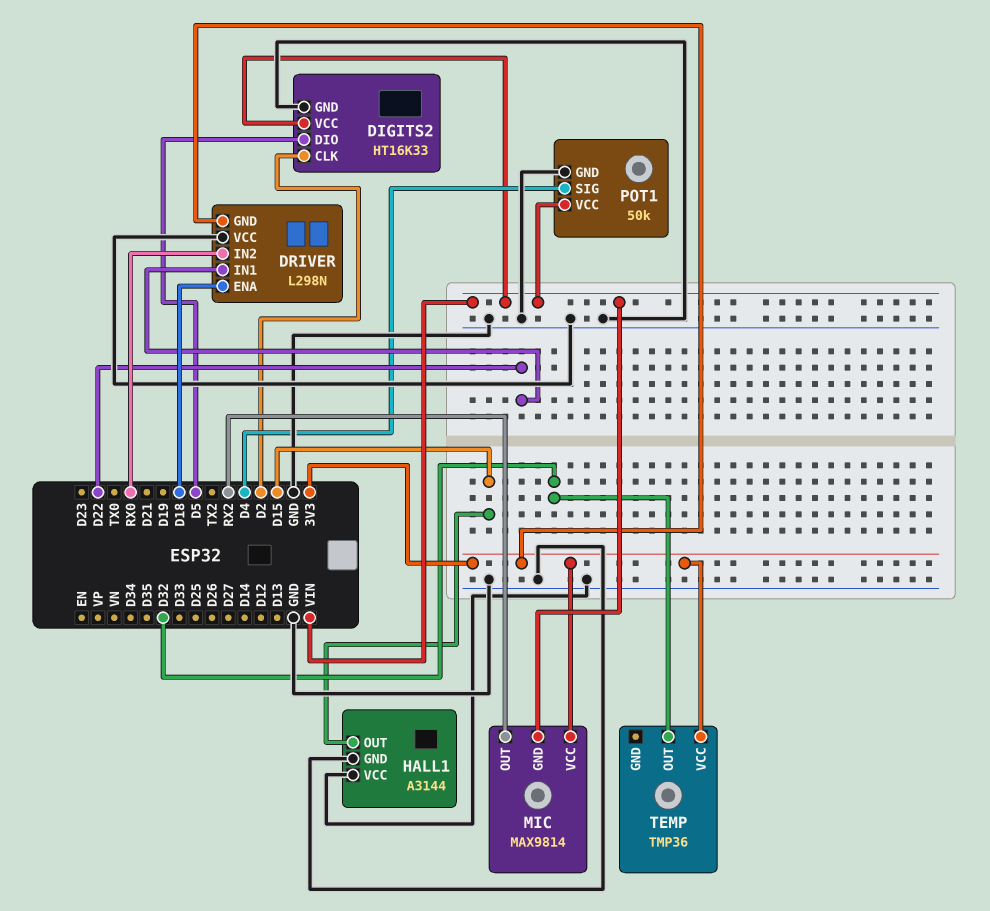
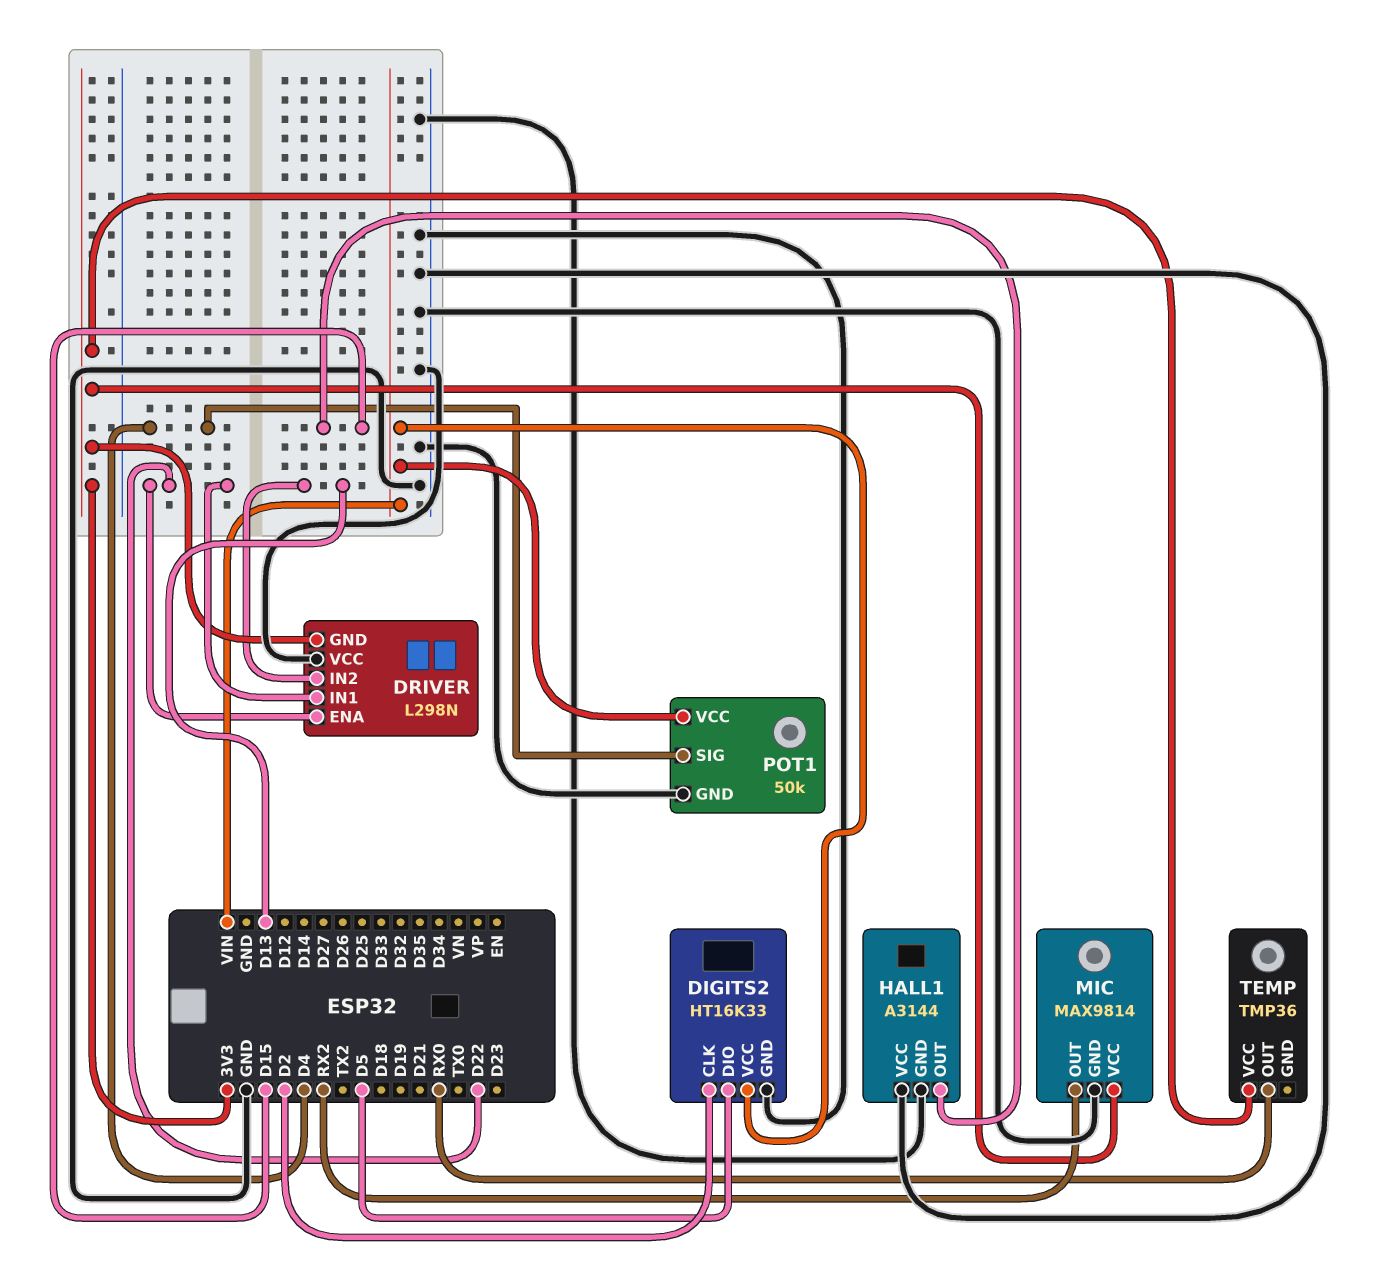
DRIVER pin ENA: D18 -> D22
DRIVER pin IN2: RX0 -> D13
MIC pin GND: VIN -> GND
TEMP pin OUT: D32 -> RX0

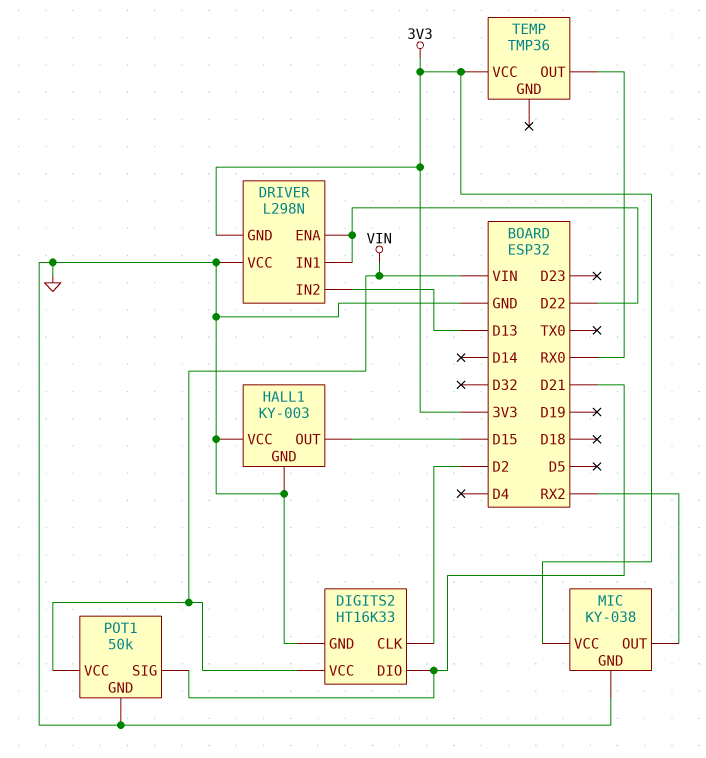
DIGITS2 pin DIO: D5 -> D21
HALL1: A3144 -> KY-003
MIC: MAX9814 -> KY-038
POT1 pin SIG: D4 -> D21

